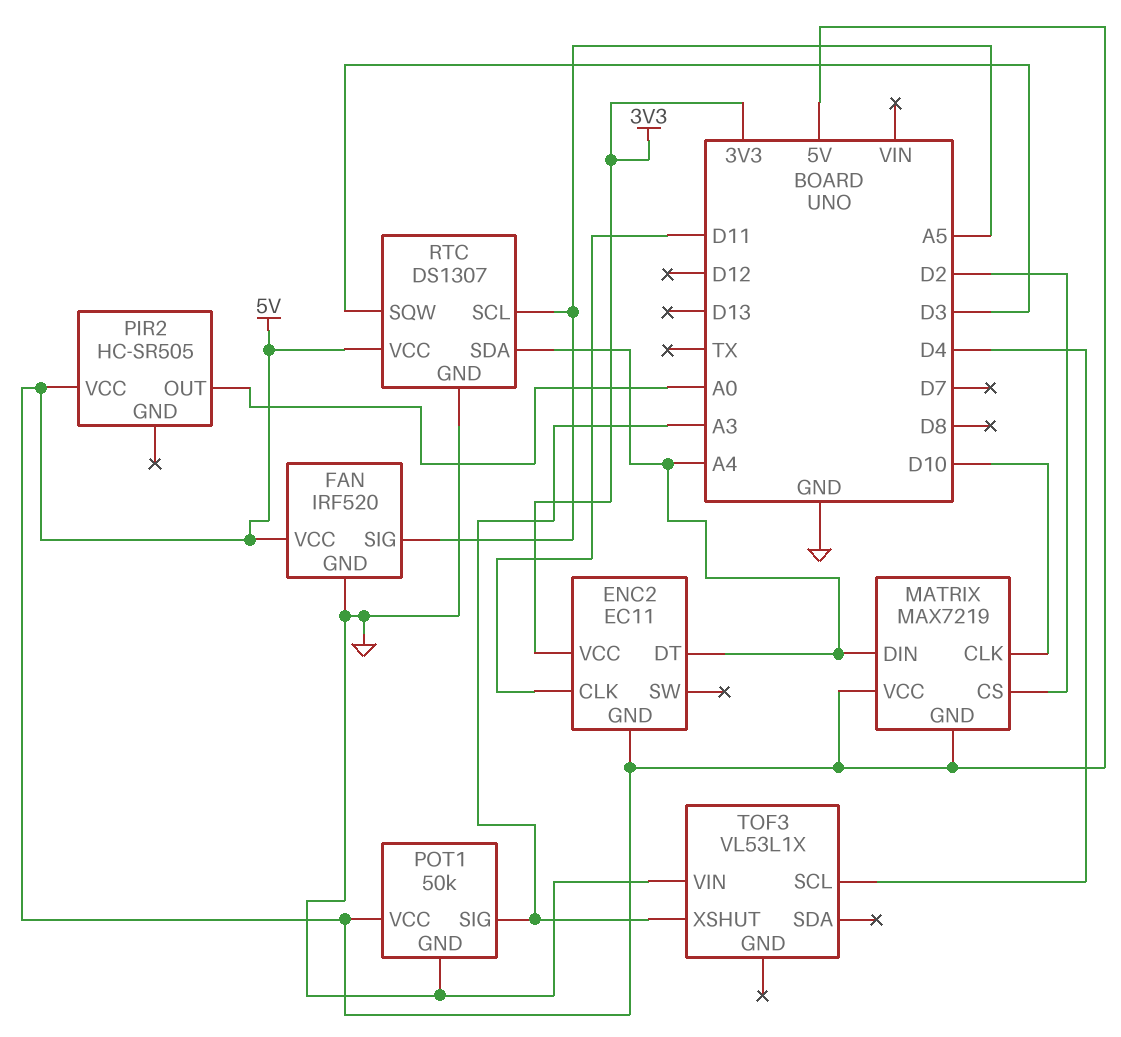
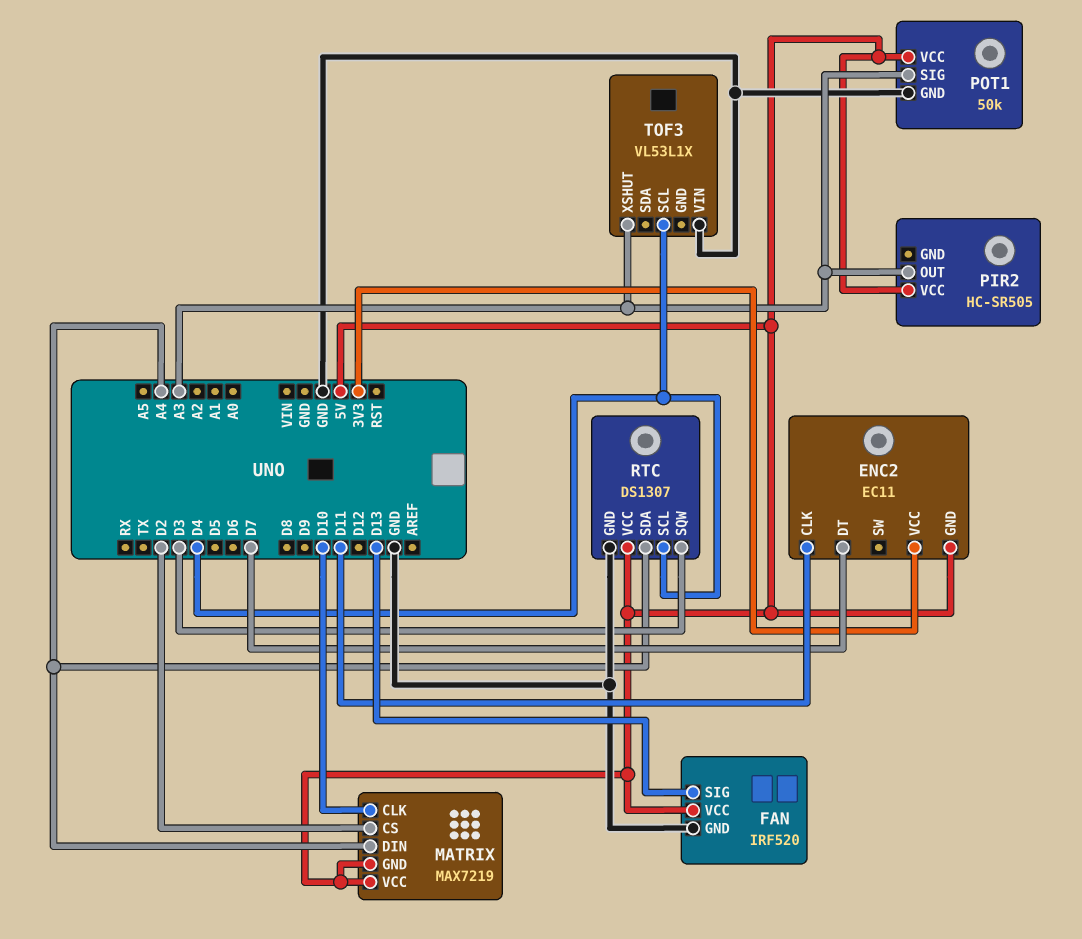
ENC2 pin DT: A4 -> D7
FAN pin SIG: A5 -> D13
PIR2 pin OUT: A0 -> A3
RTC pin SCL: A5 -> D4

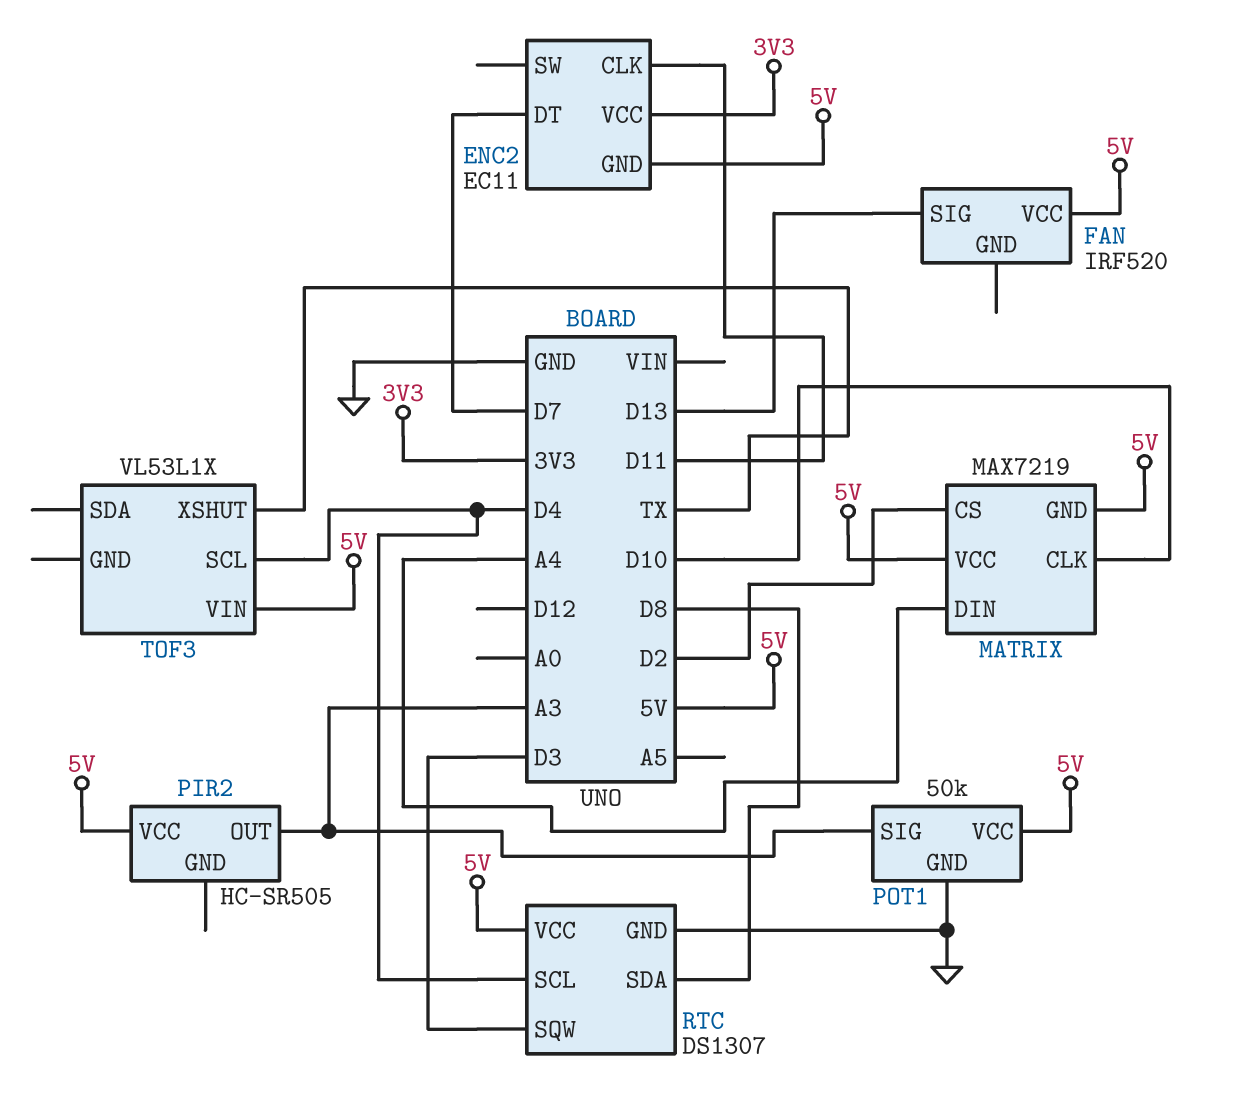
FAN pin GND: GND -> none
RTC pin SDA: A4 -> D8
TOF3 pin VIN: GND -> 5V
TOF3 pin XSHUT: A3 -> TX

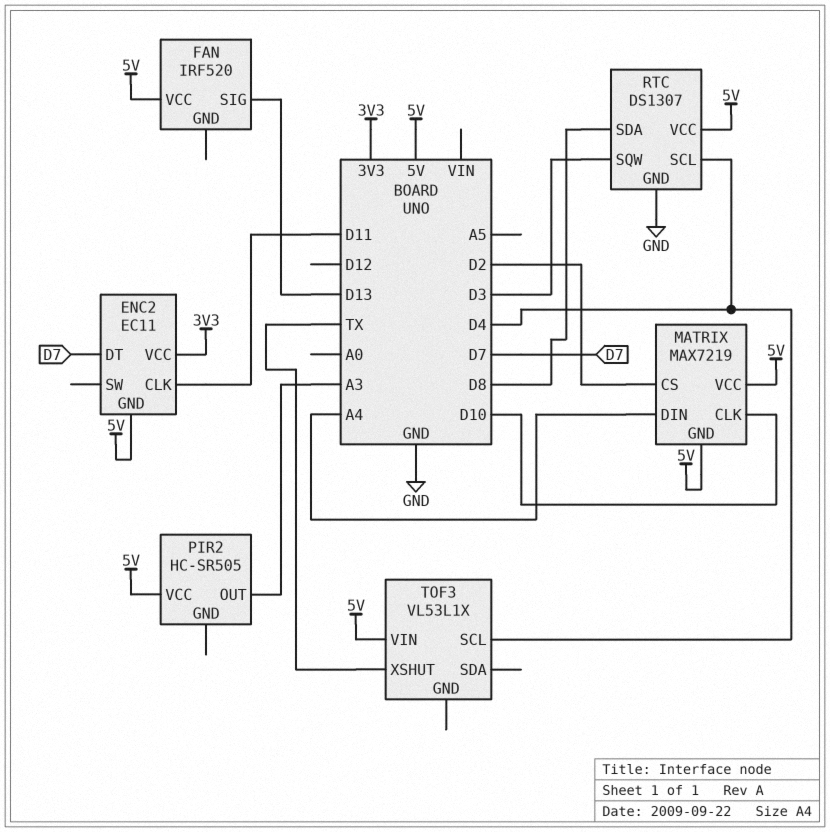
POT1: 50k -> none
POT1 pin GND: GND -> none
POT1 pin SIG: A3 -> none
POT1 pin VCC: 5V -> none

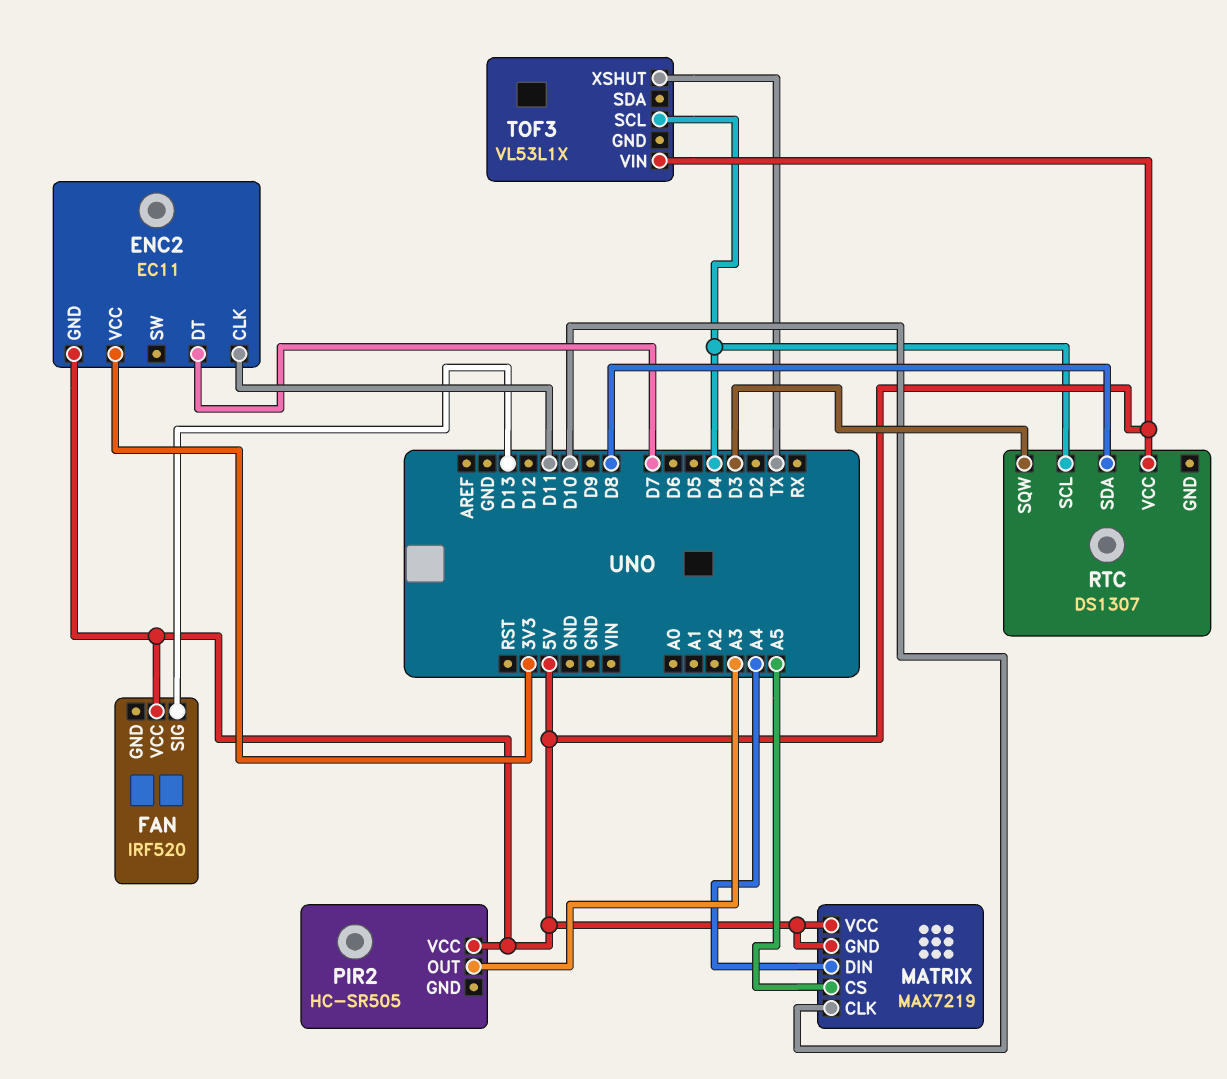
MATRIX pin CS: D2 -> A5
RTC pin GND: GND -> none

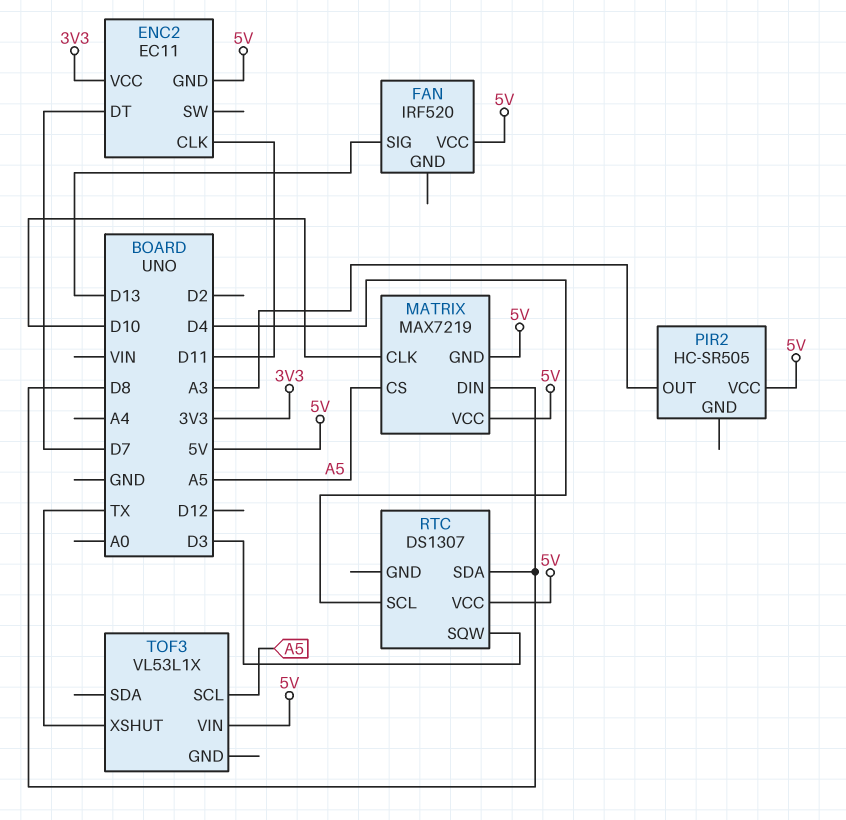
MATRIX pin DIN: A4 -> D8
TOF3 pin SCL: D4 -> A5

